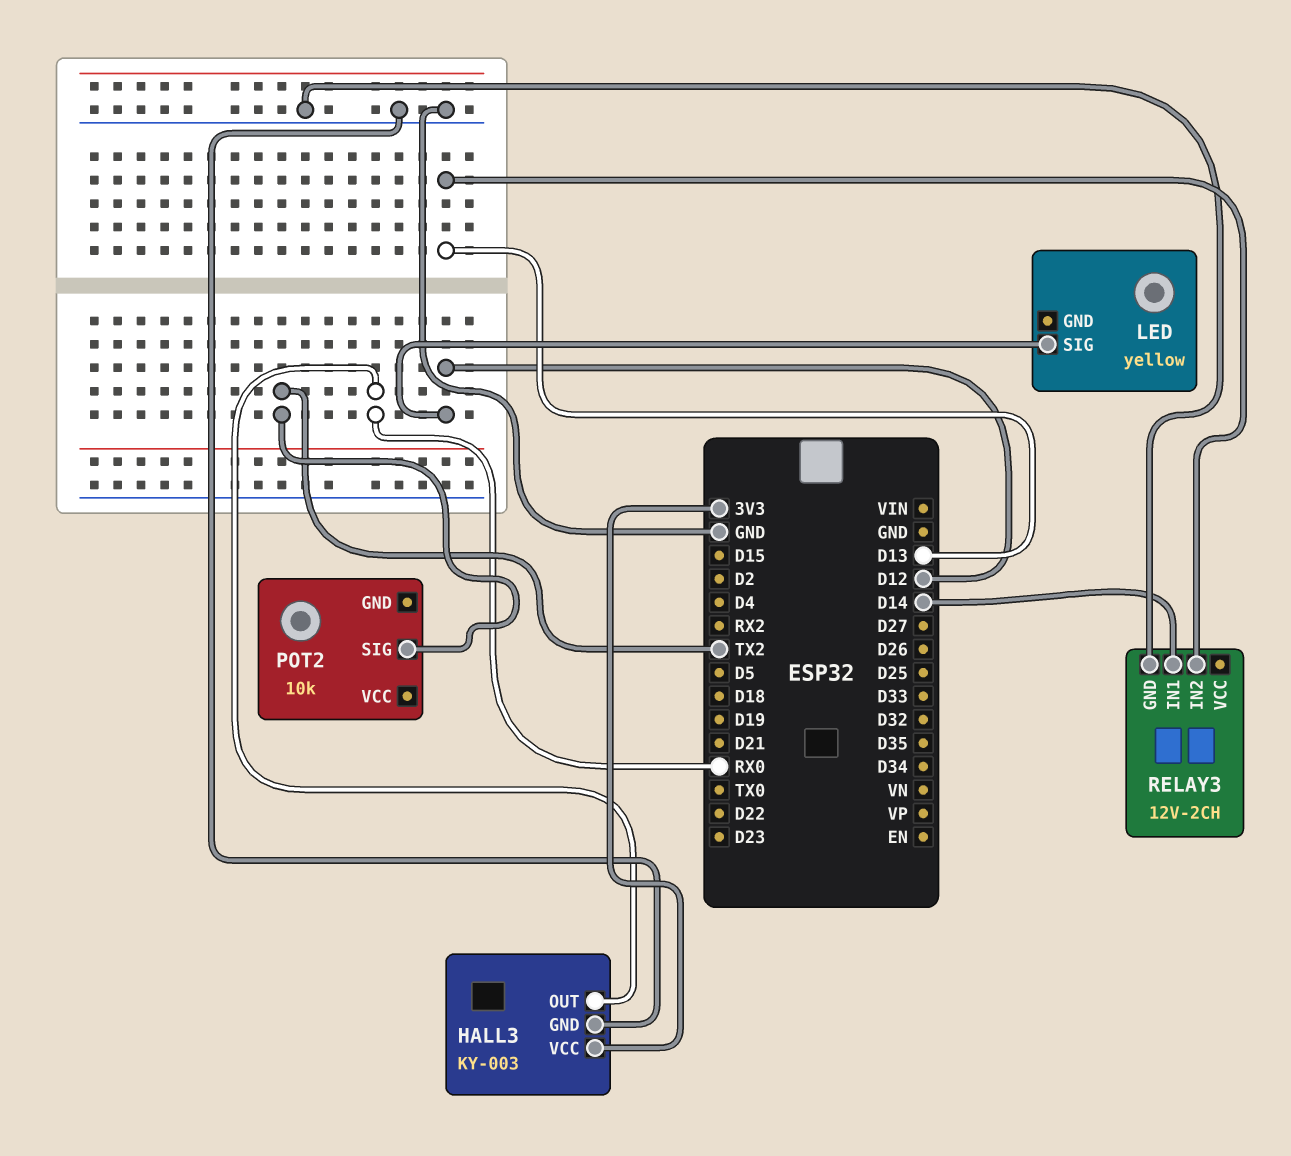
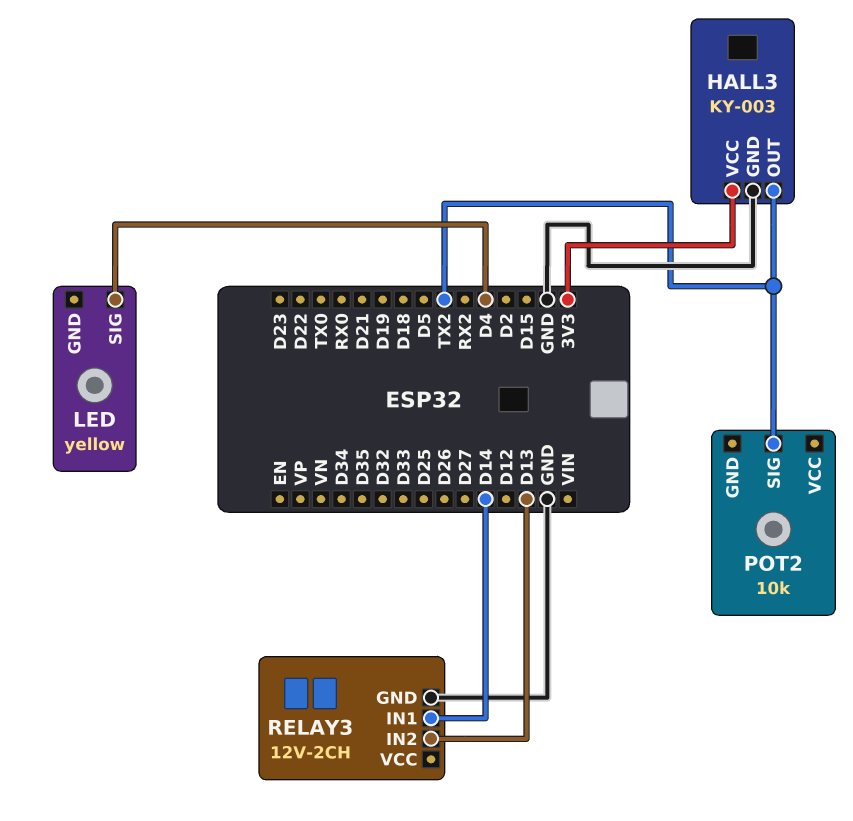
HALL3 pin OUT: RX0 -> TX2
LED pin SIG: D12 -> D4

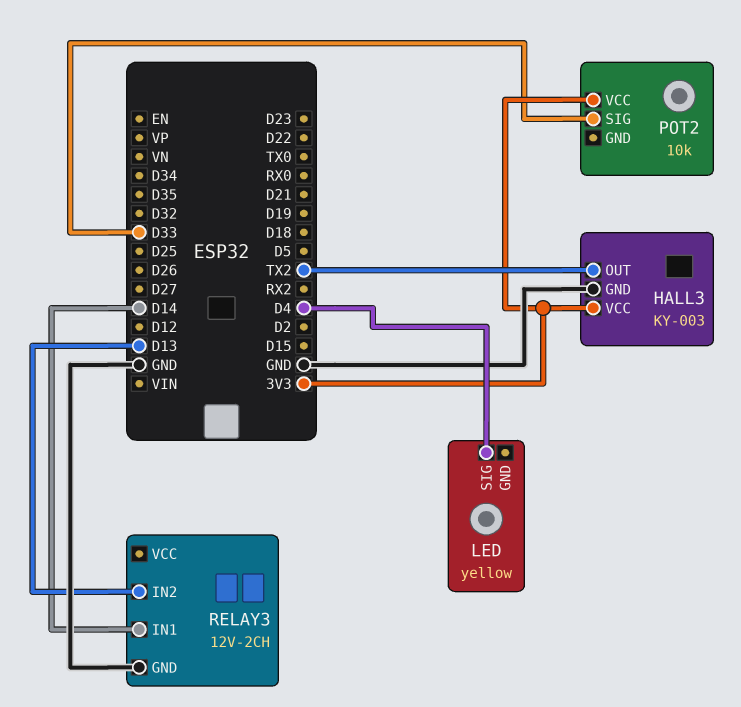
POT2 pin SIG: TX2 -> D33
POT2 pin VCC: none -> 3V3

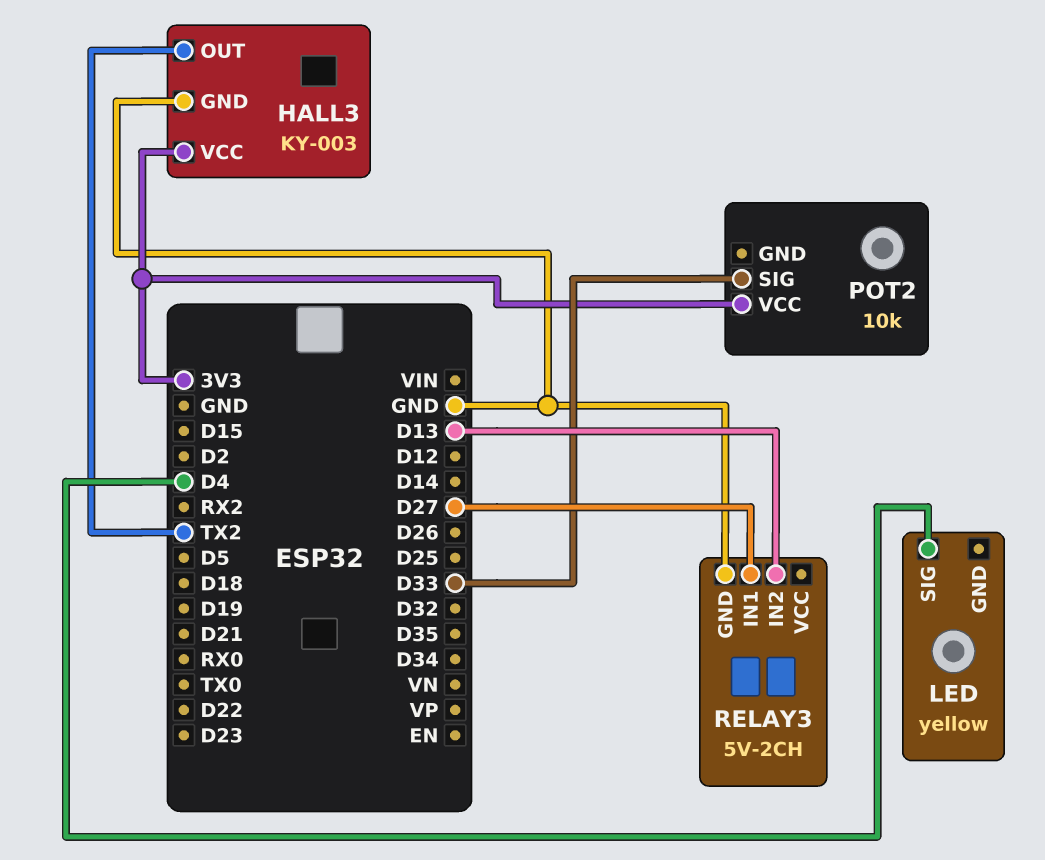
RELAY3: 12V-2CH -> 5V-2CH
RELAY3 pin IN1: D14 -> D27

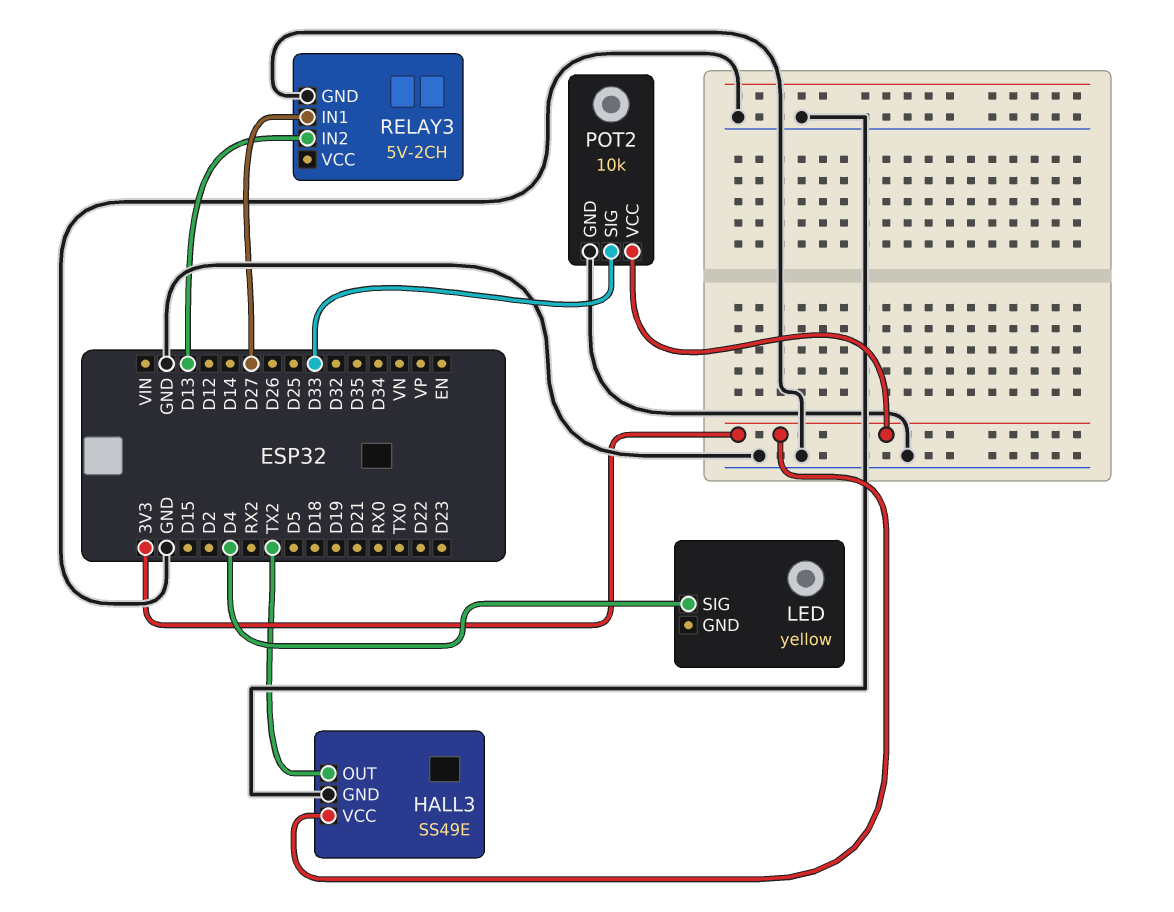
HALL3: KY-003 -> SS49E
POT2 pin GND: none -> GND

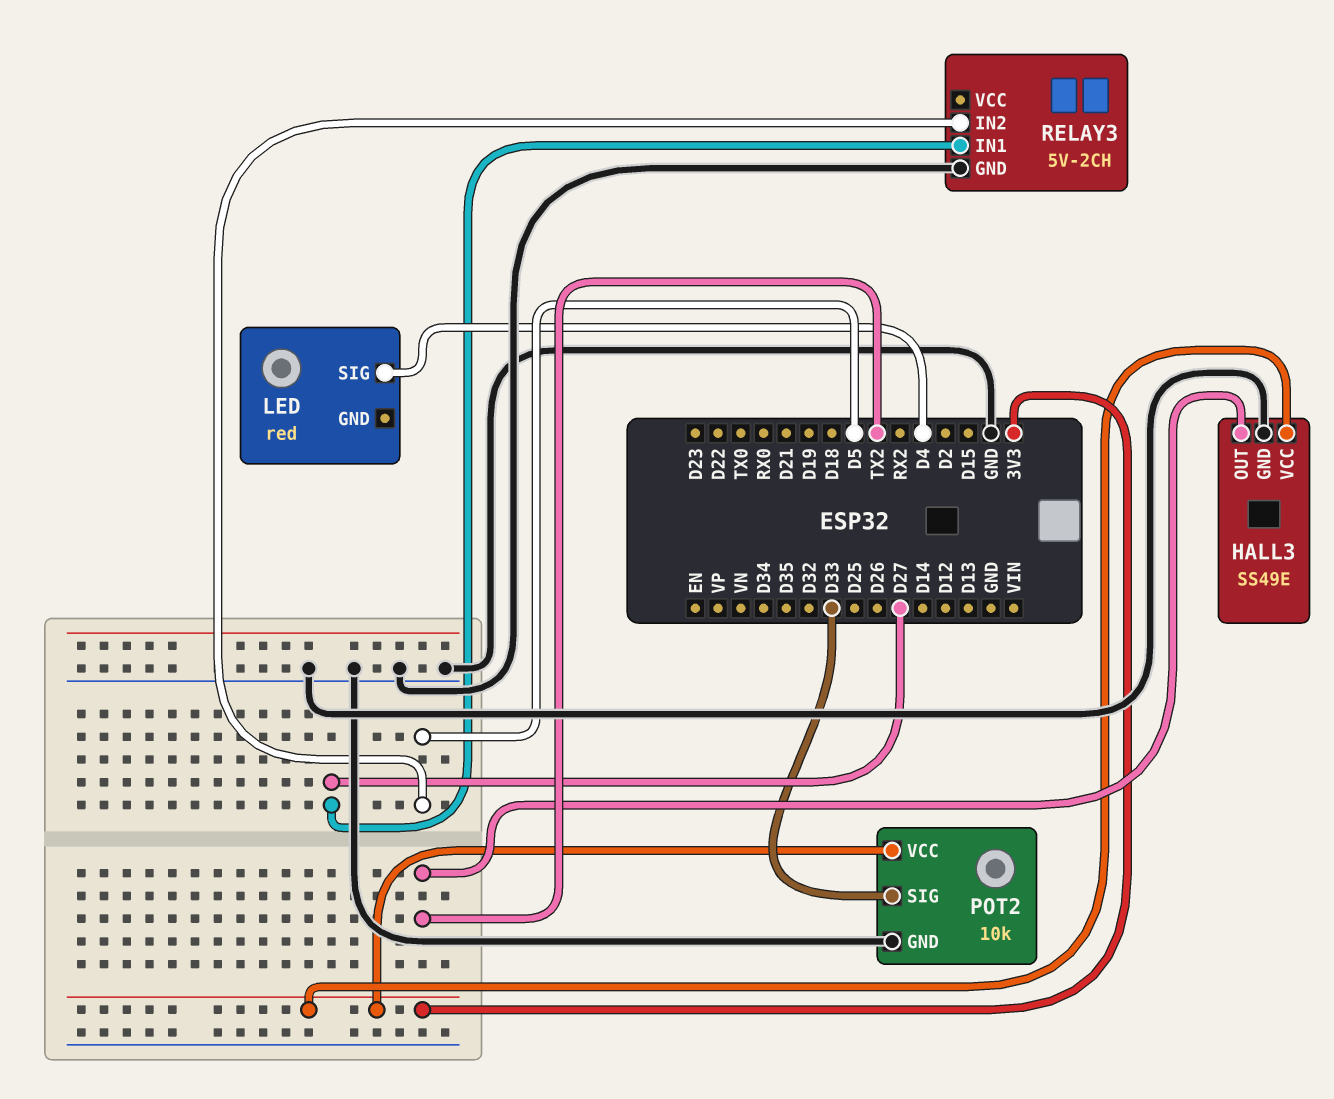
LED: yellow -> red
RELAY3 pin IN2: D13 -> D5

